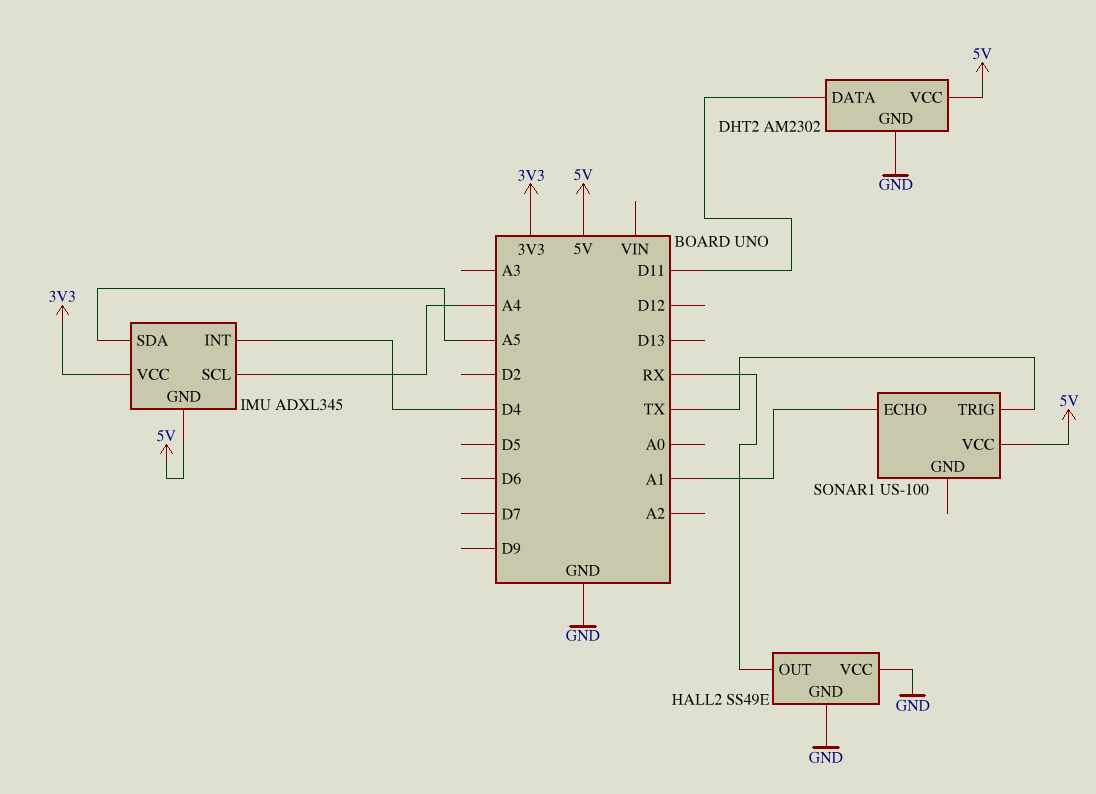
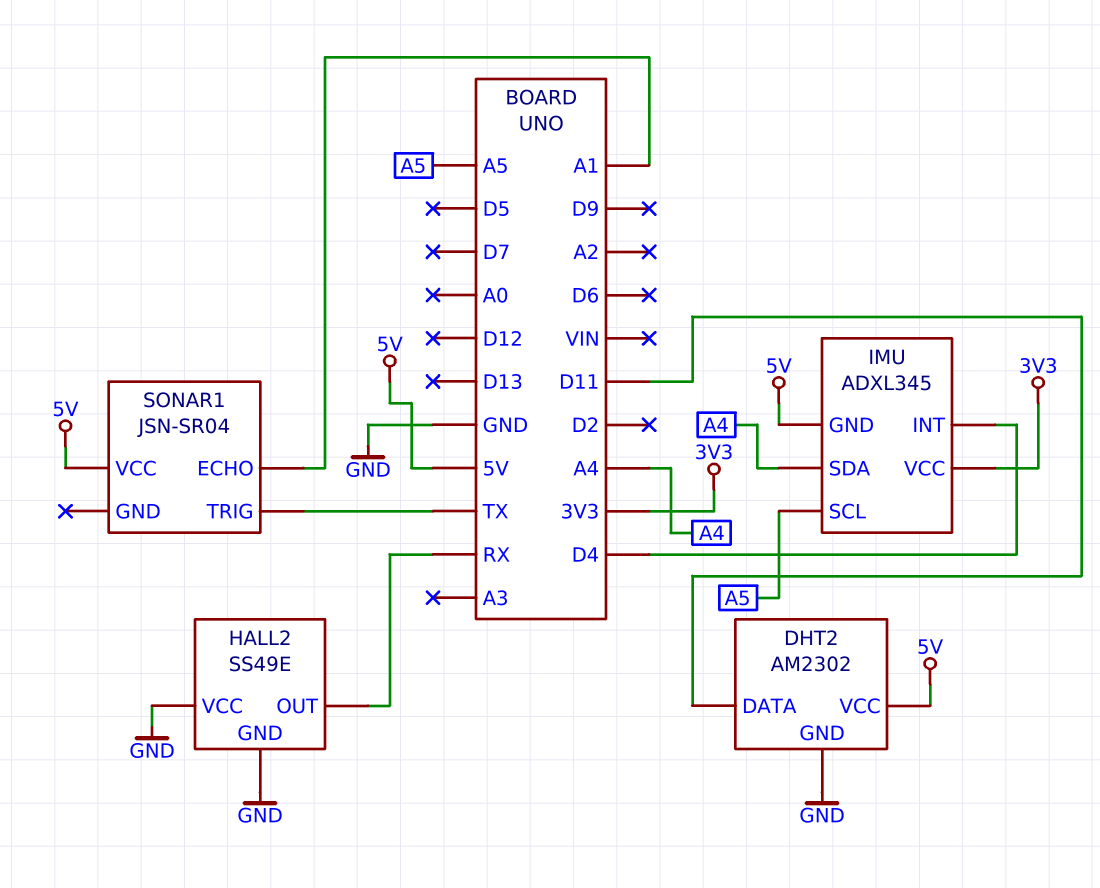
IMU pin SCL: A4 -> A5
IMU pin SDA: A5 -> A4
SONAR1: US-100 -> JSN-SR04

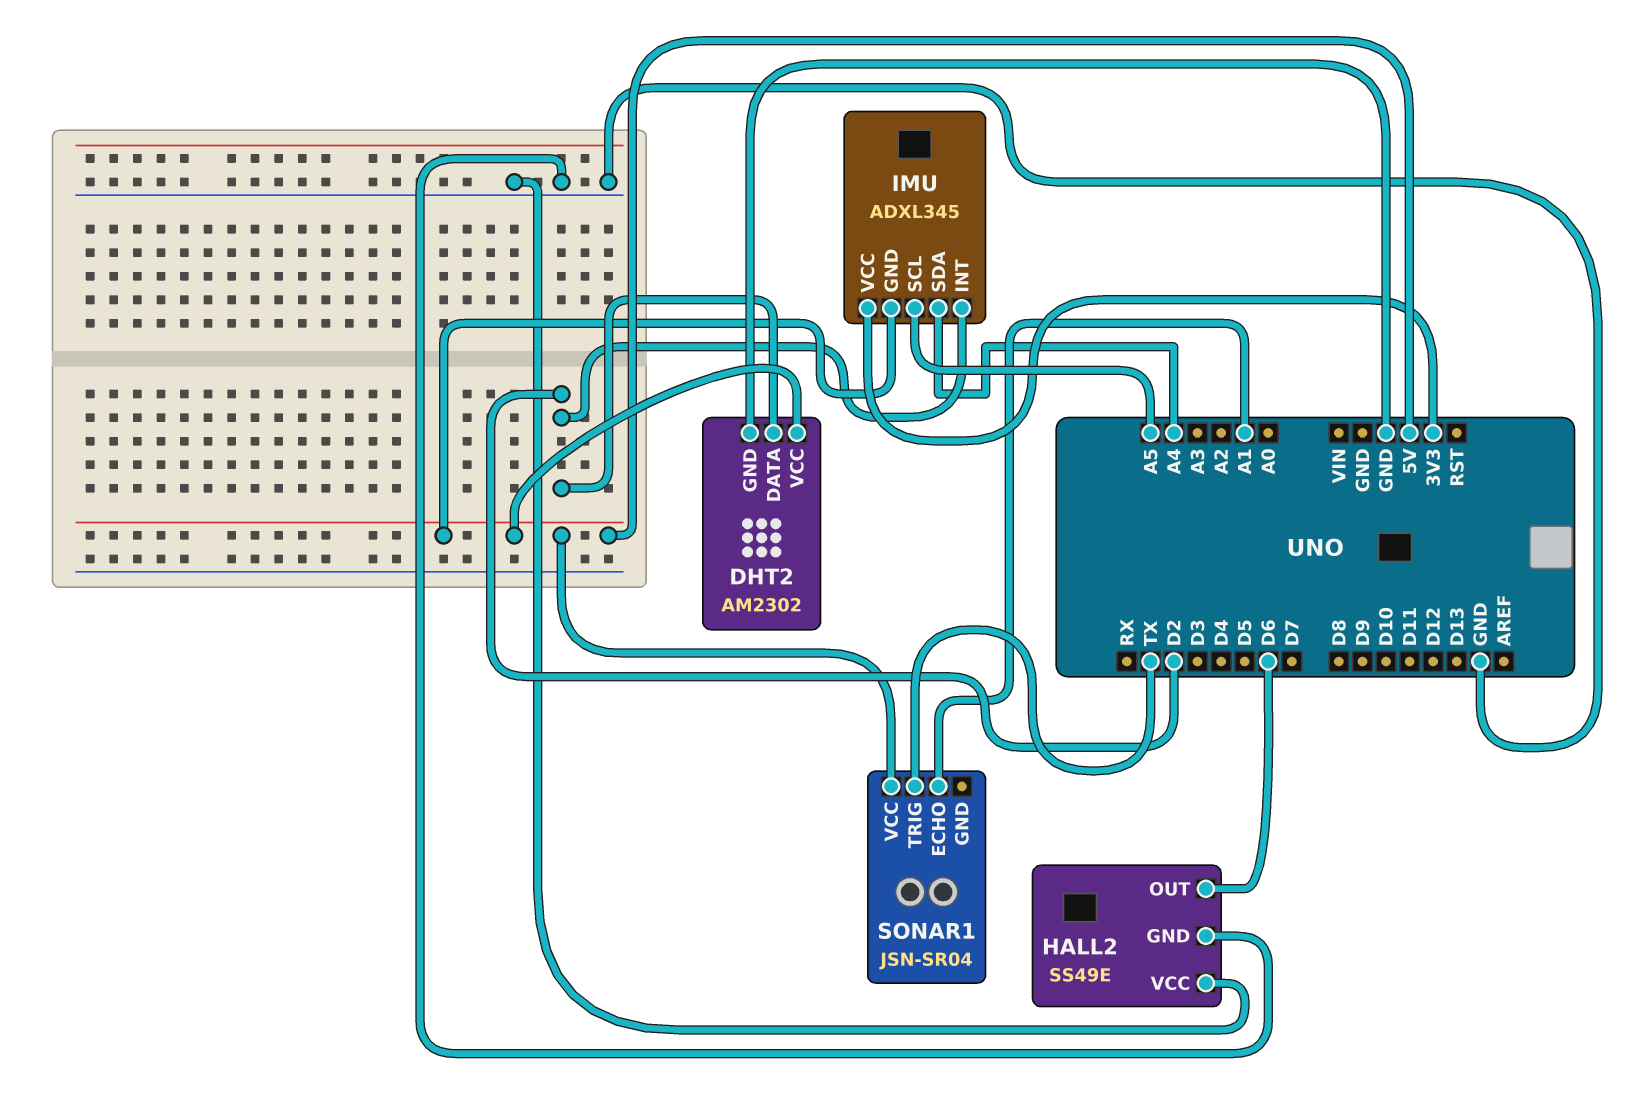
DHT2 pin DATA: D11 -> D2
HALL2 pin OUT: RX -> D6
IMU pin INT: D4 -> D2

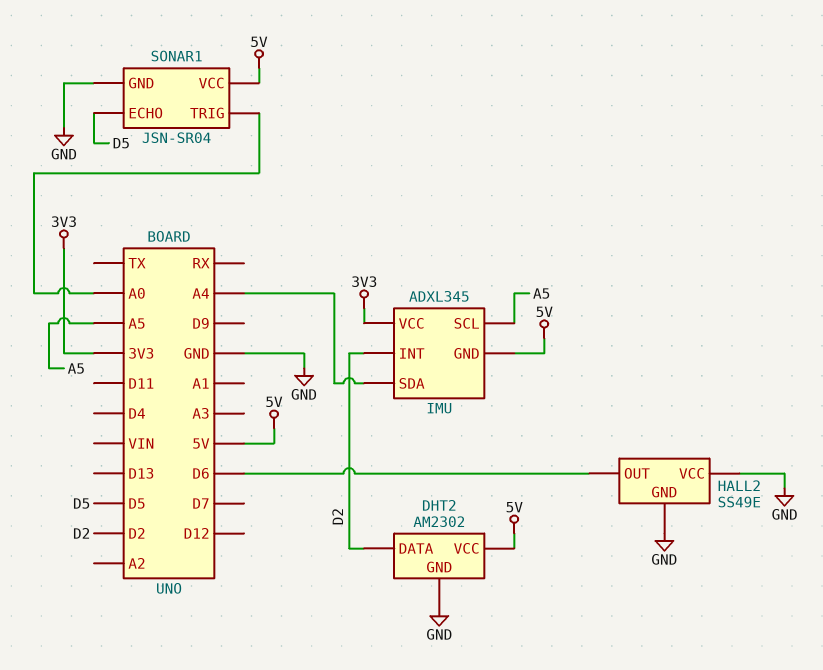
SONAR1 pin ECHO: A1 -> D5
SONAR1 pin GND: none -> GND
SONAR1 pin TRIG: TX -> A0

